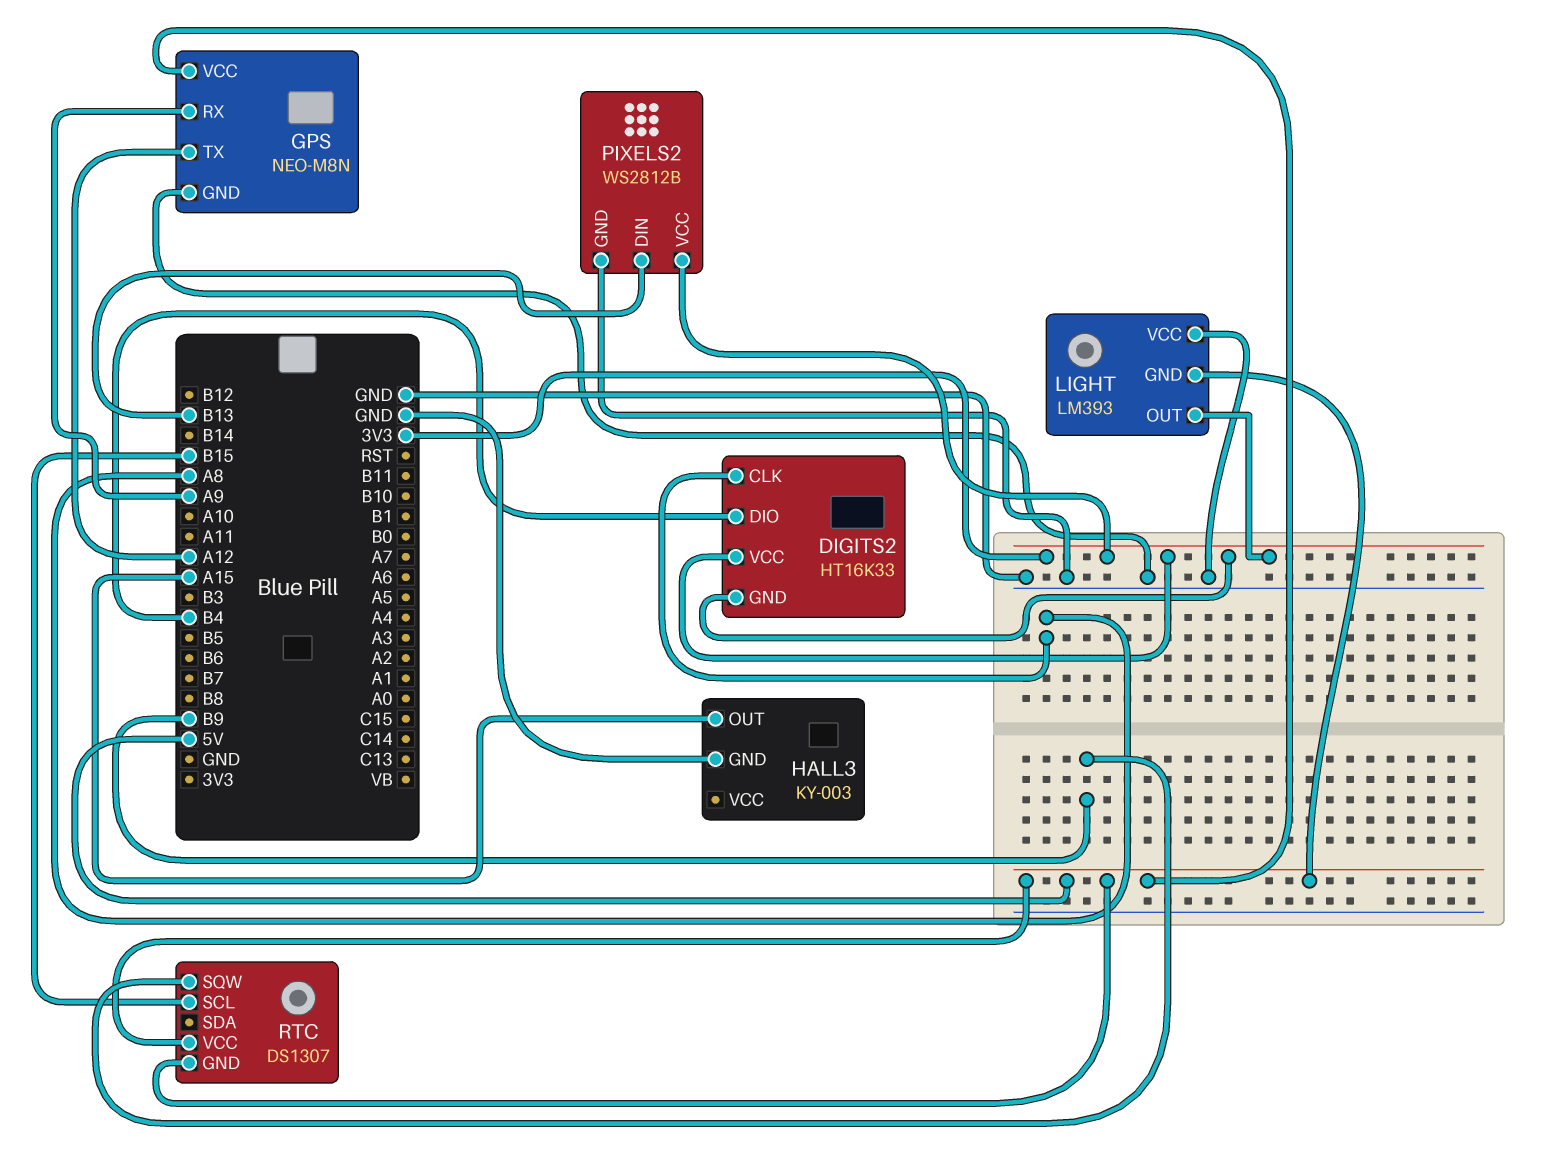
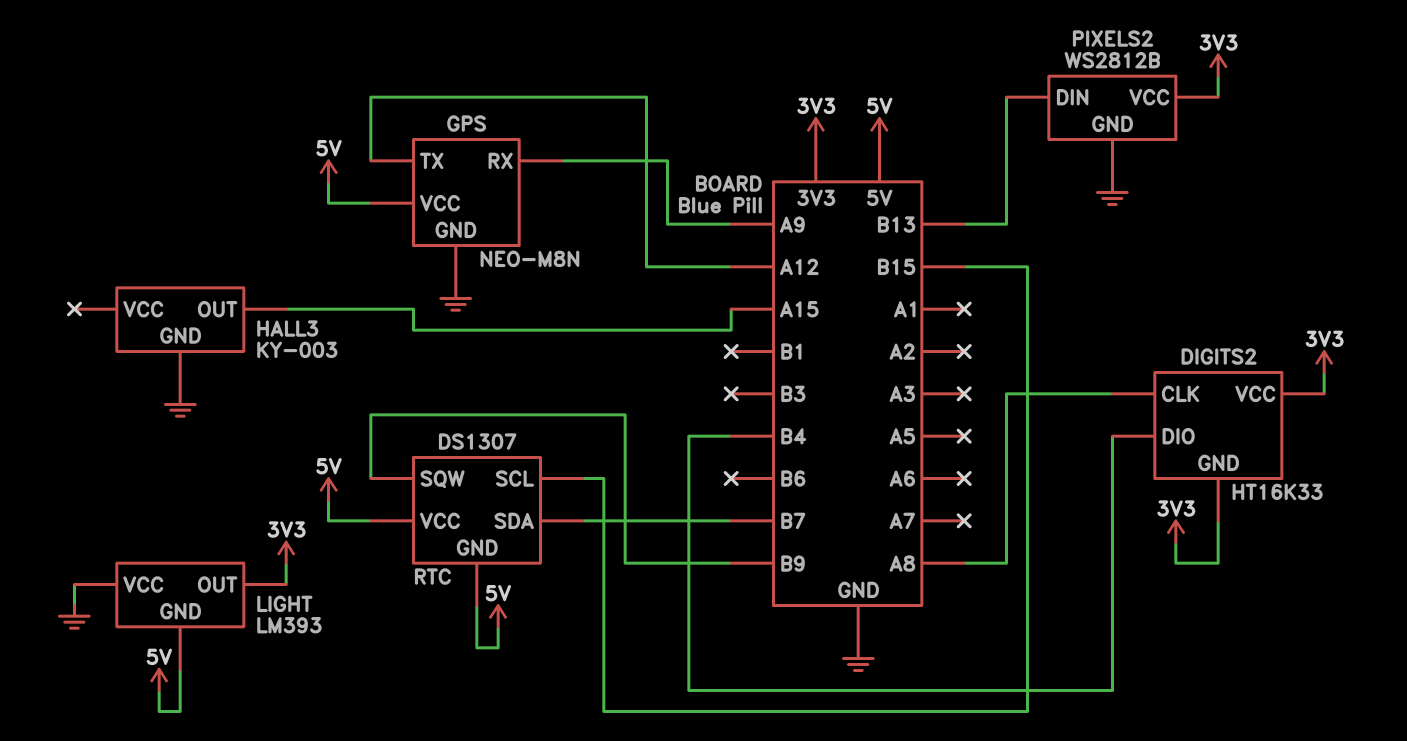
RTC pin SDA: none -> B7

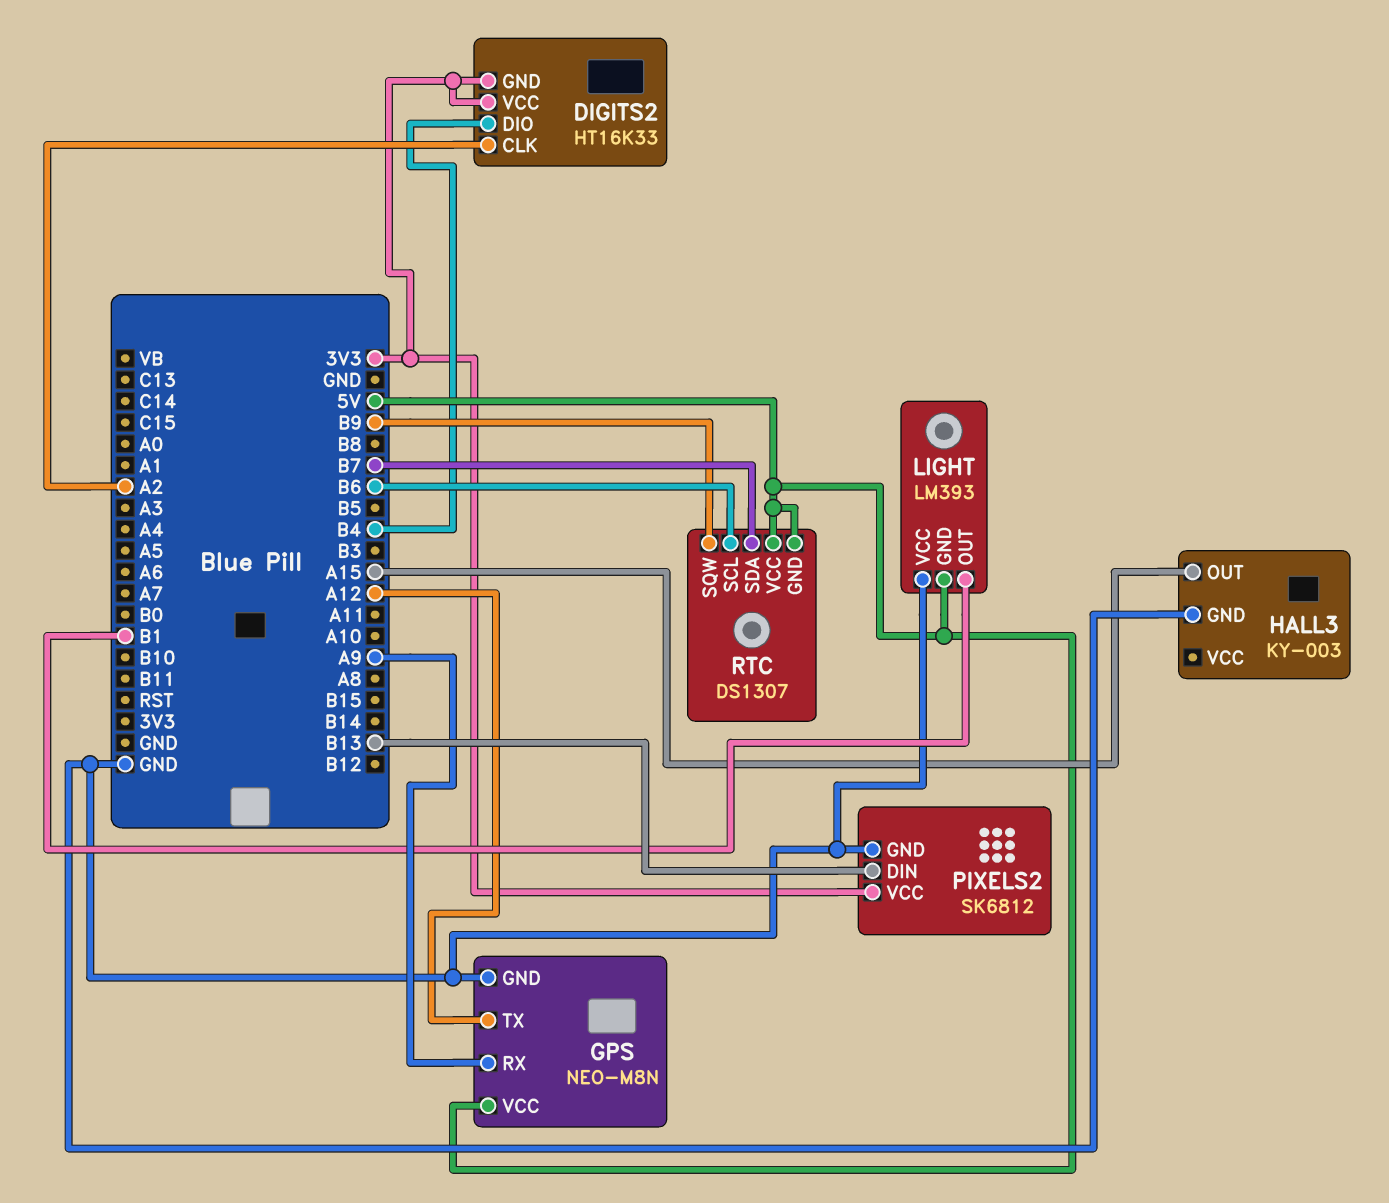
DIGITS2 pin CLK: A8 -> A2
LIGHT pin OUT: 3V3 -> B1
PIXELS2: WS2812B -> SK6812
RTC pin SCL: B15 -> B6

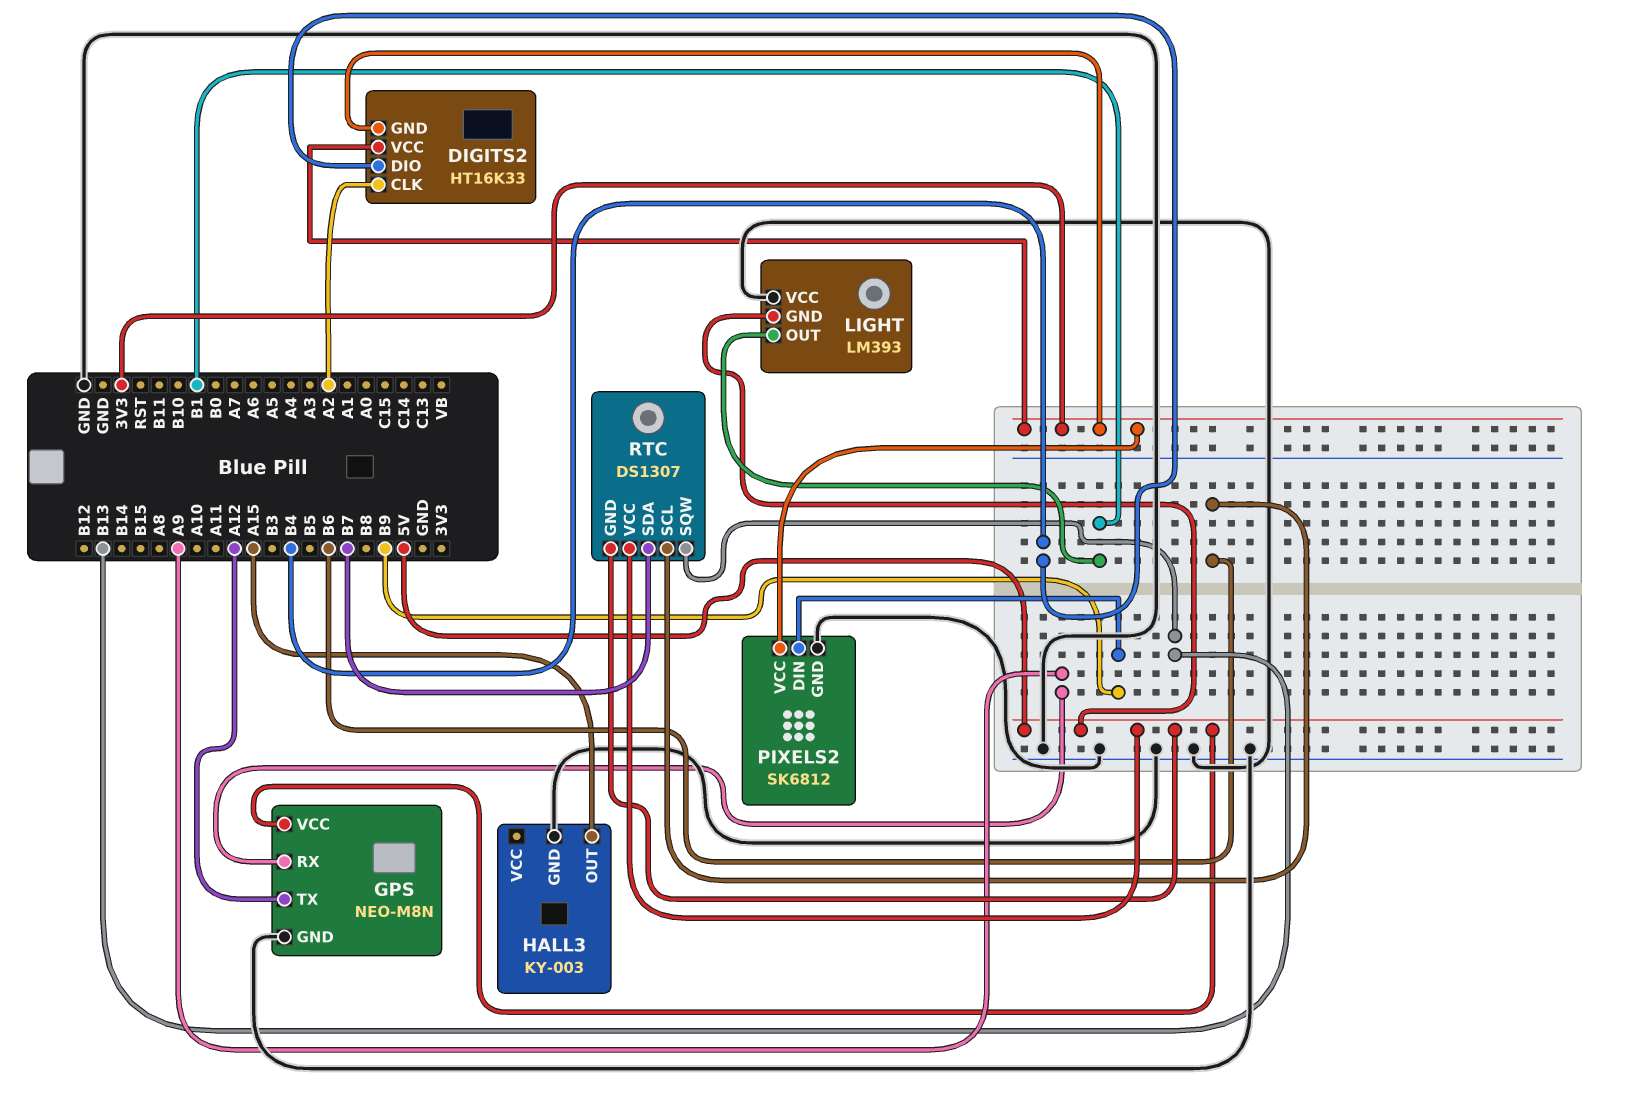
PIXELS2 pin DIN: B13 -> B9
RTC pin SQW: B9 -> B13

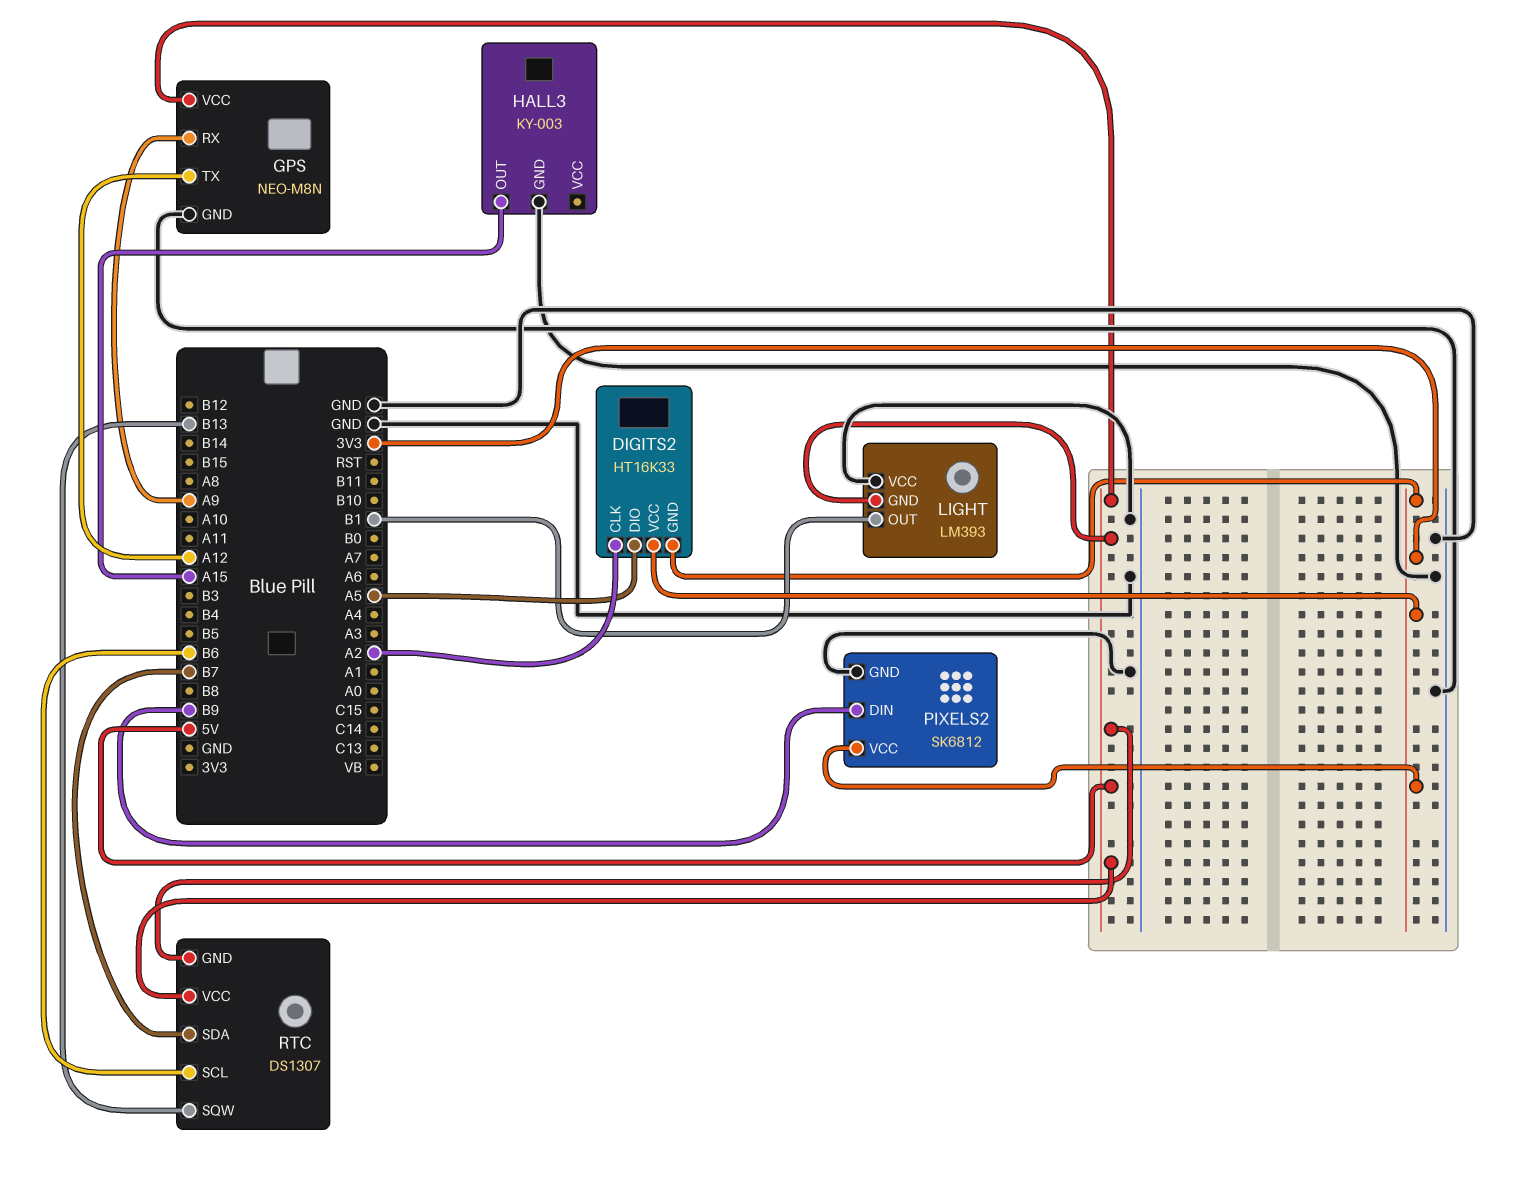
DIGITS2 pin DIO: B4 -> A5

